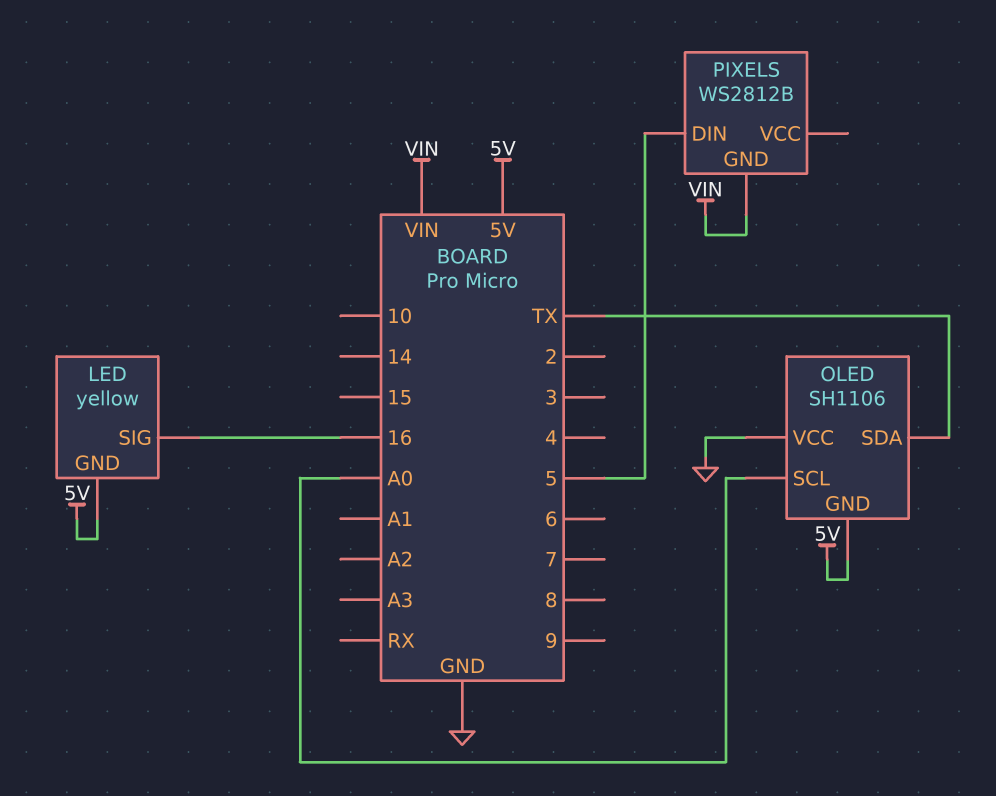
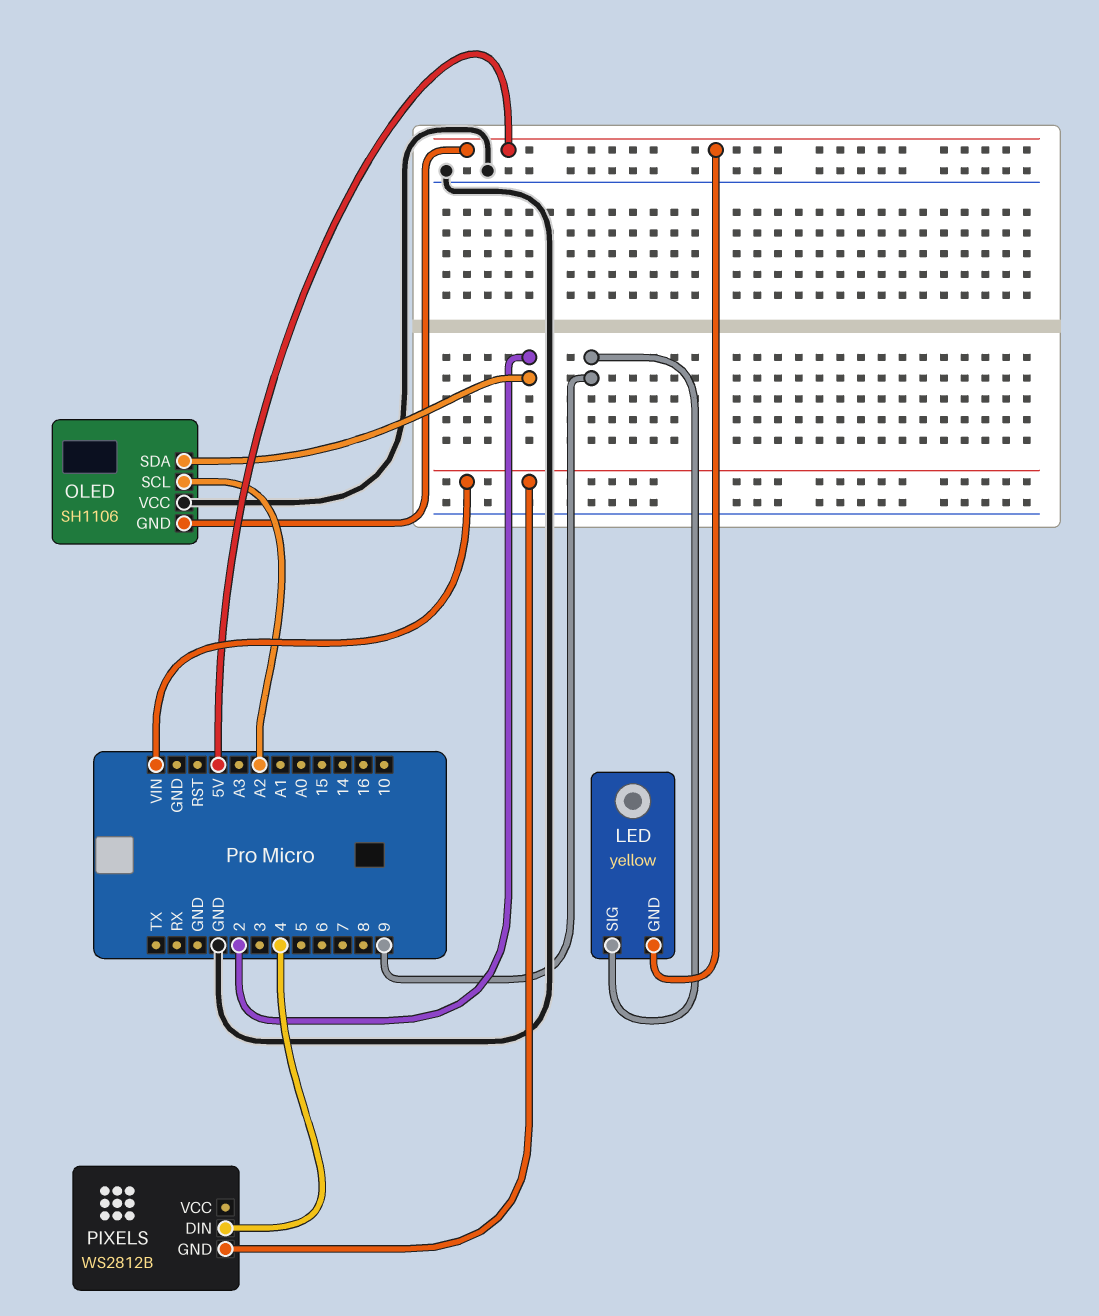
LED pin SIG: 16 -> 9
OLED pin SCL: A0 -> A2
OLED pin SDA: TX -> 2
PIXELS pin DIN: 5 -> 4

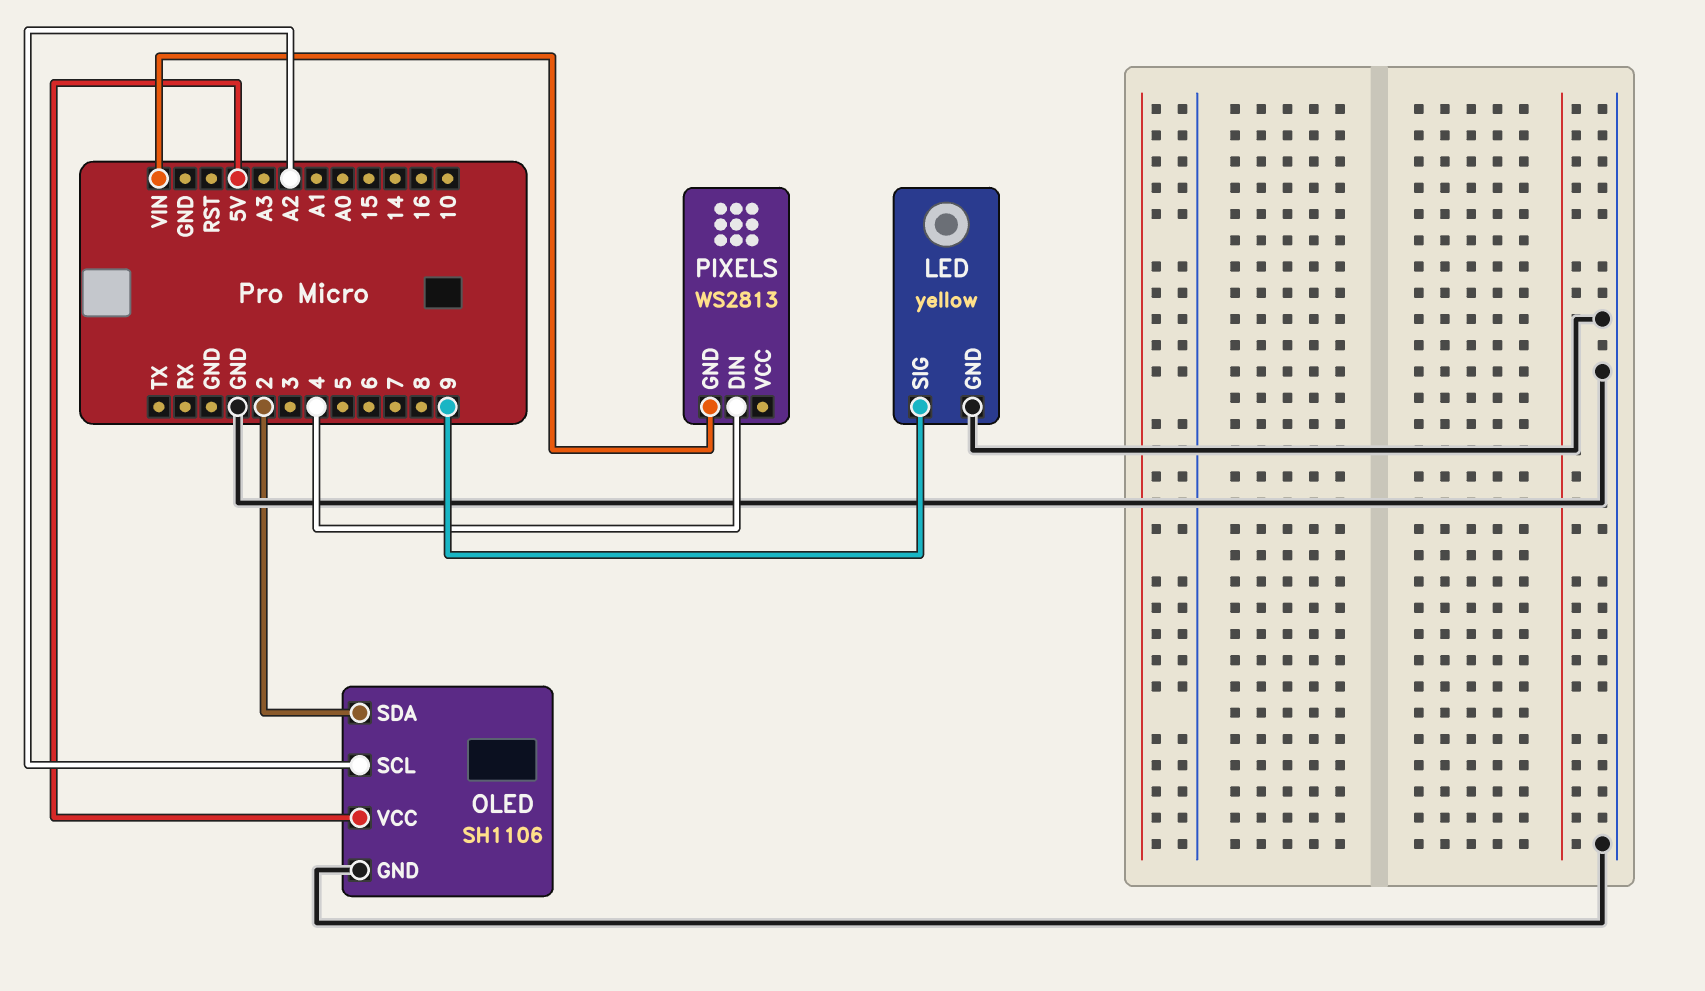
LED pin GND: 5V -> GND
OLED pin GND: 5V -> GND
OLED pin VCC: GND -> 5V
PIXELS: WS2812B -> WS2813

